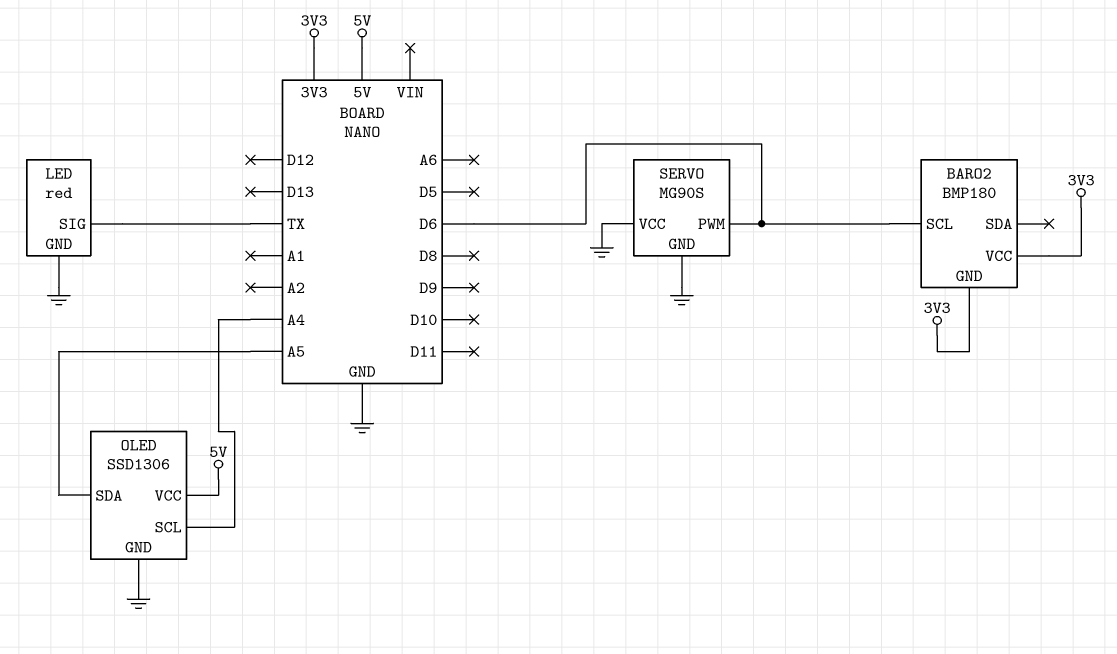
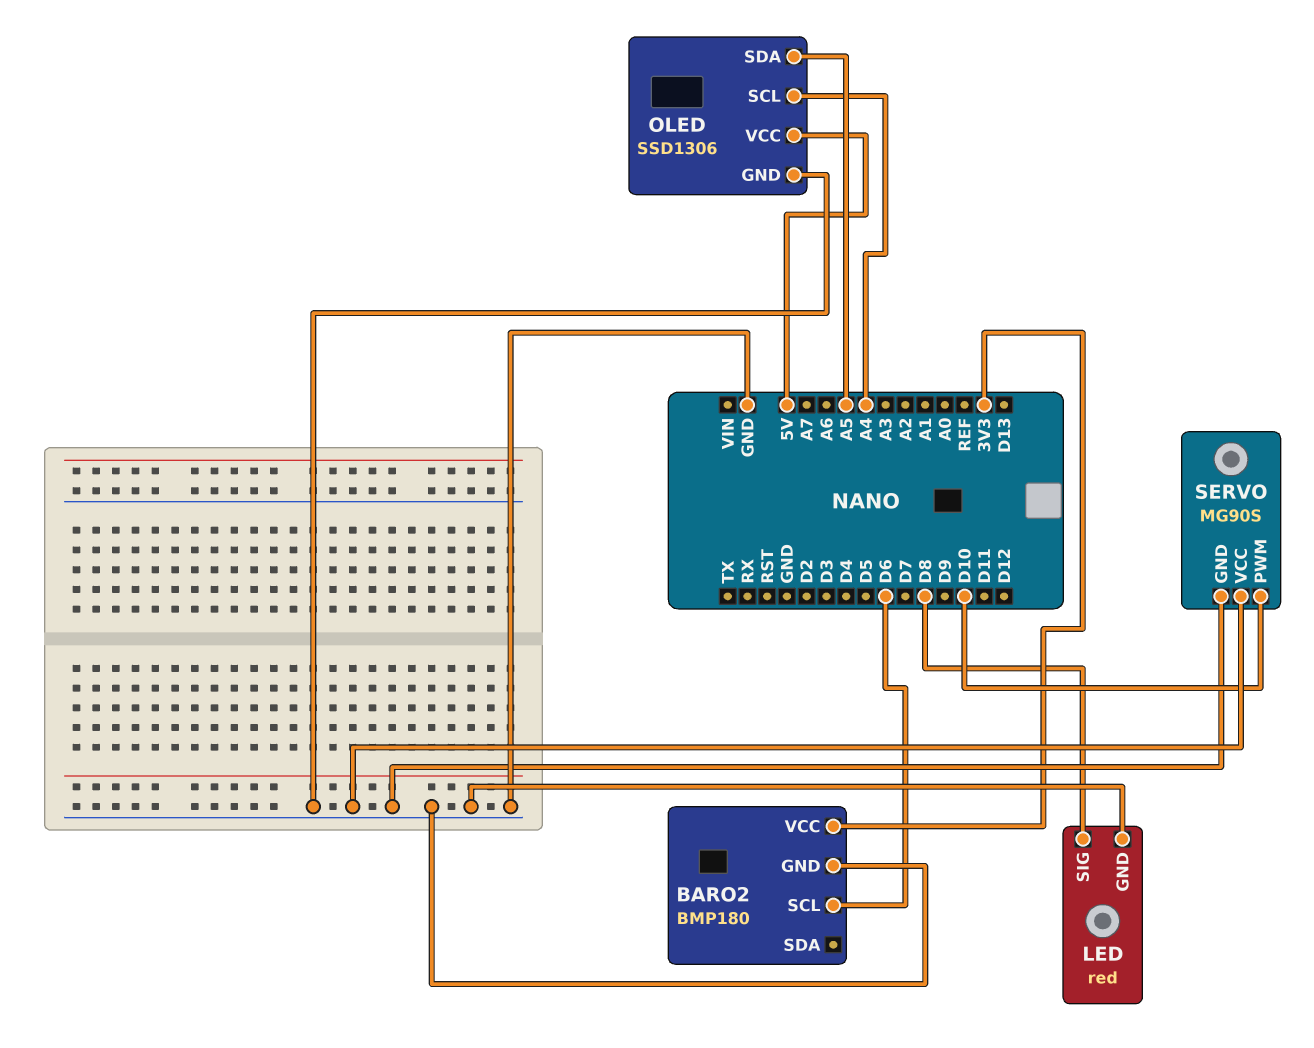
BARO2 pin GND: 3V3 -> GND
LED pin SIG: TX -> D8
SERVO pin PWM: D6 -> D10

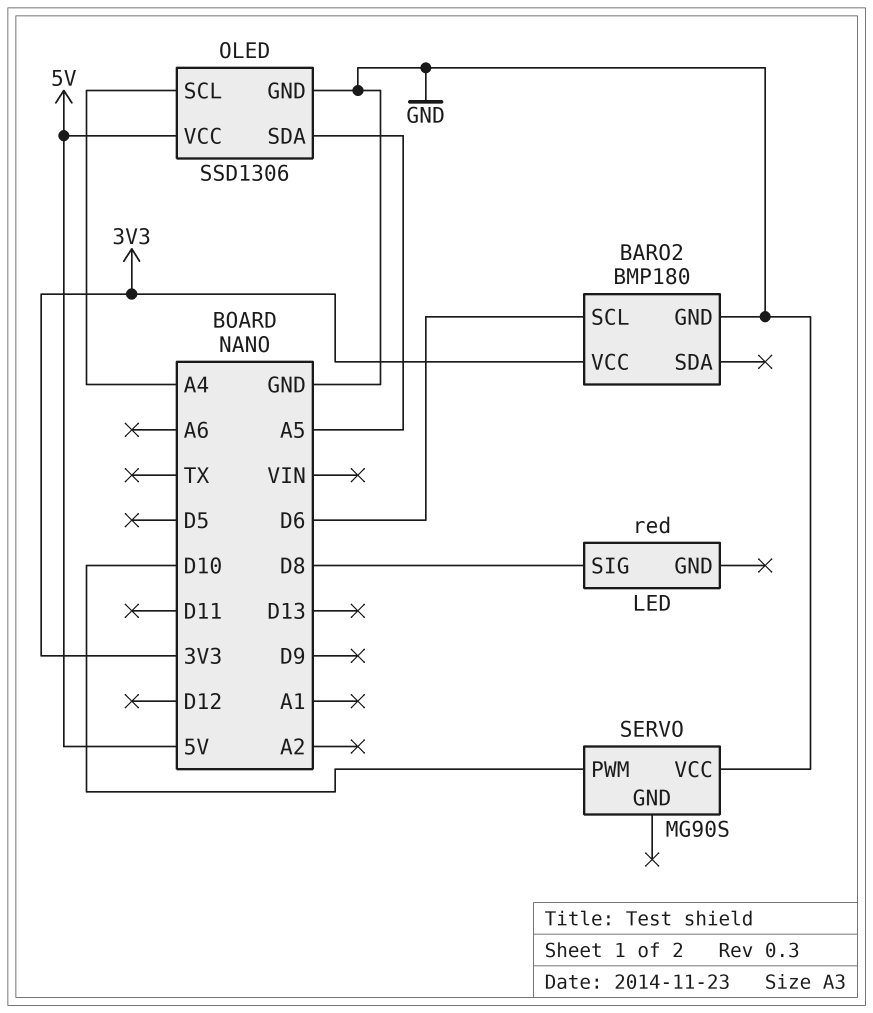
LED pin GND: GND -> none
SERVO pin GND: GND -> none

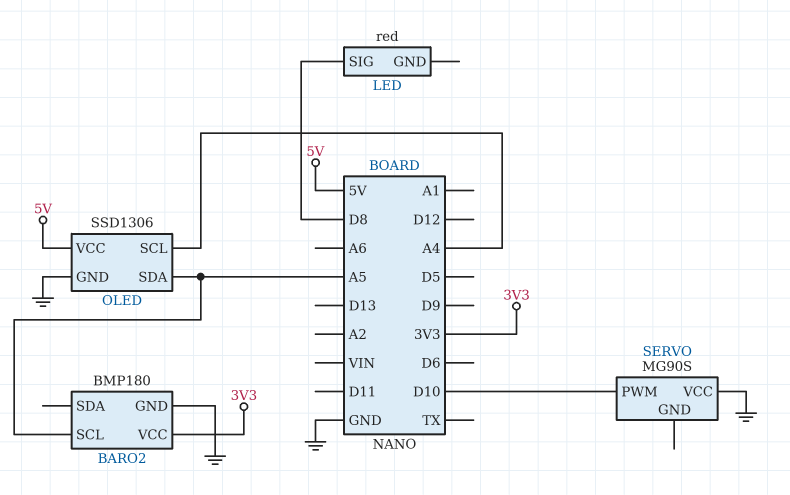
BARO2 pin SCL: D6 -> A5

